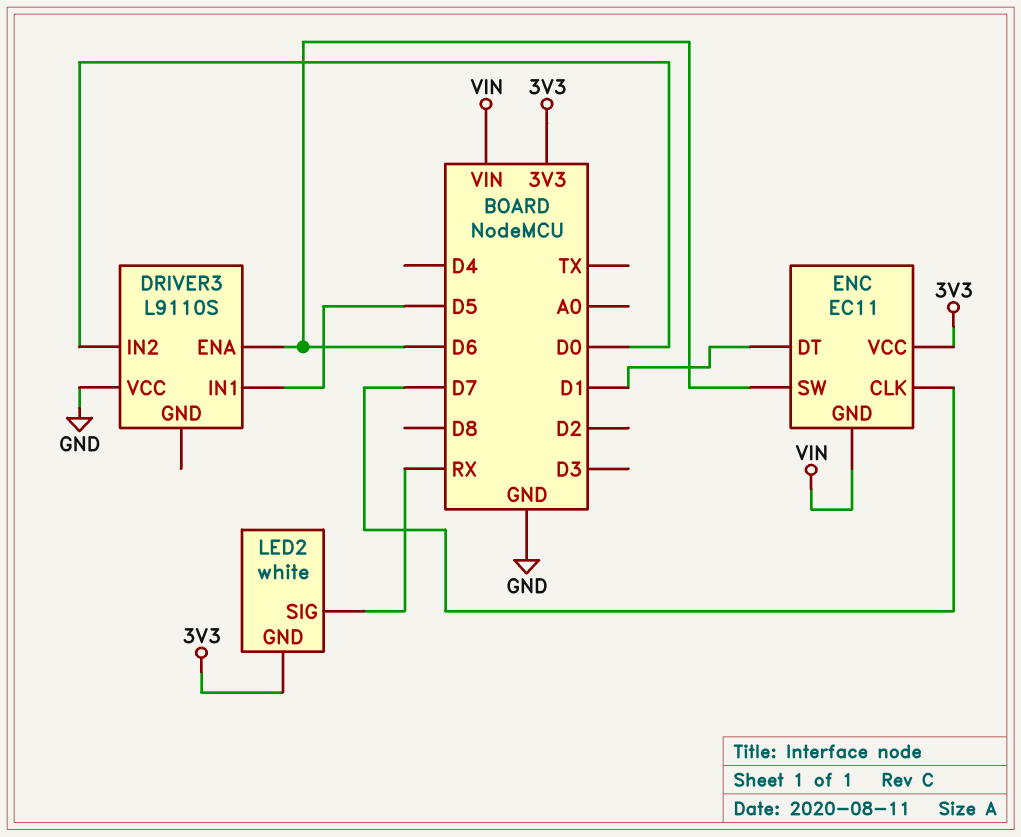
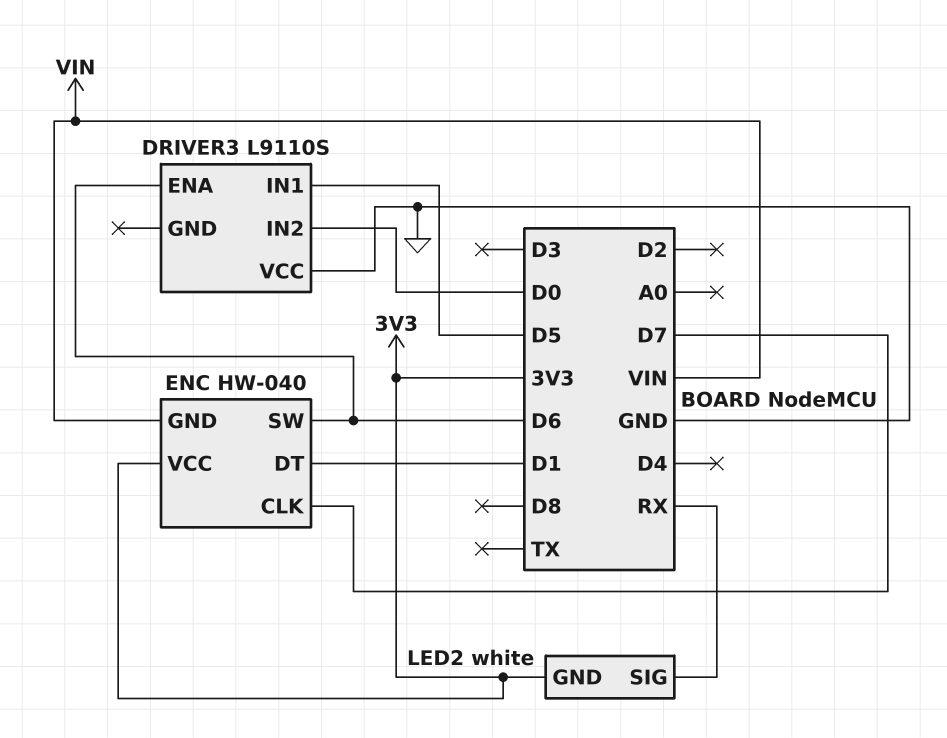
ENC: EC11 -> HW-040

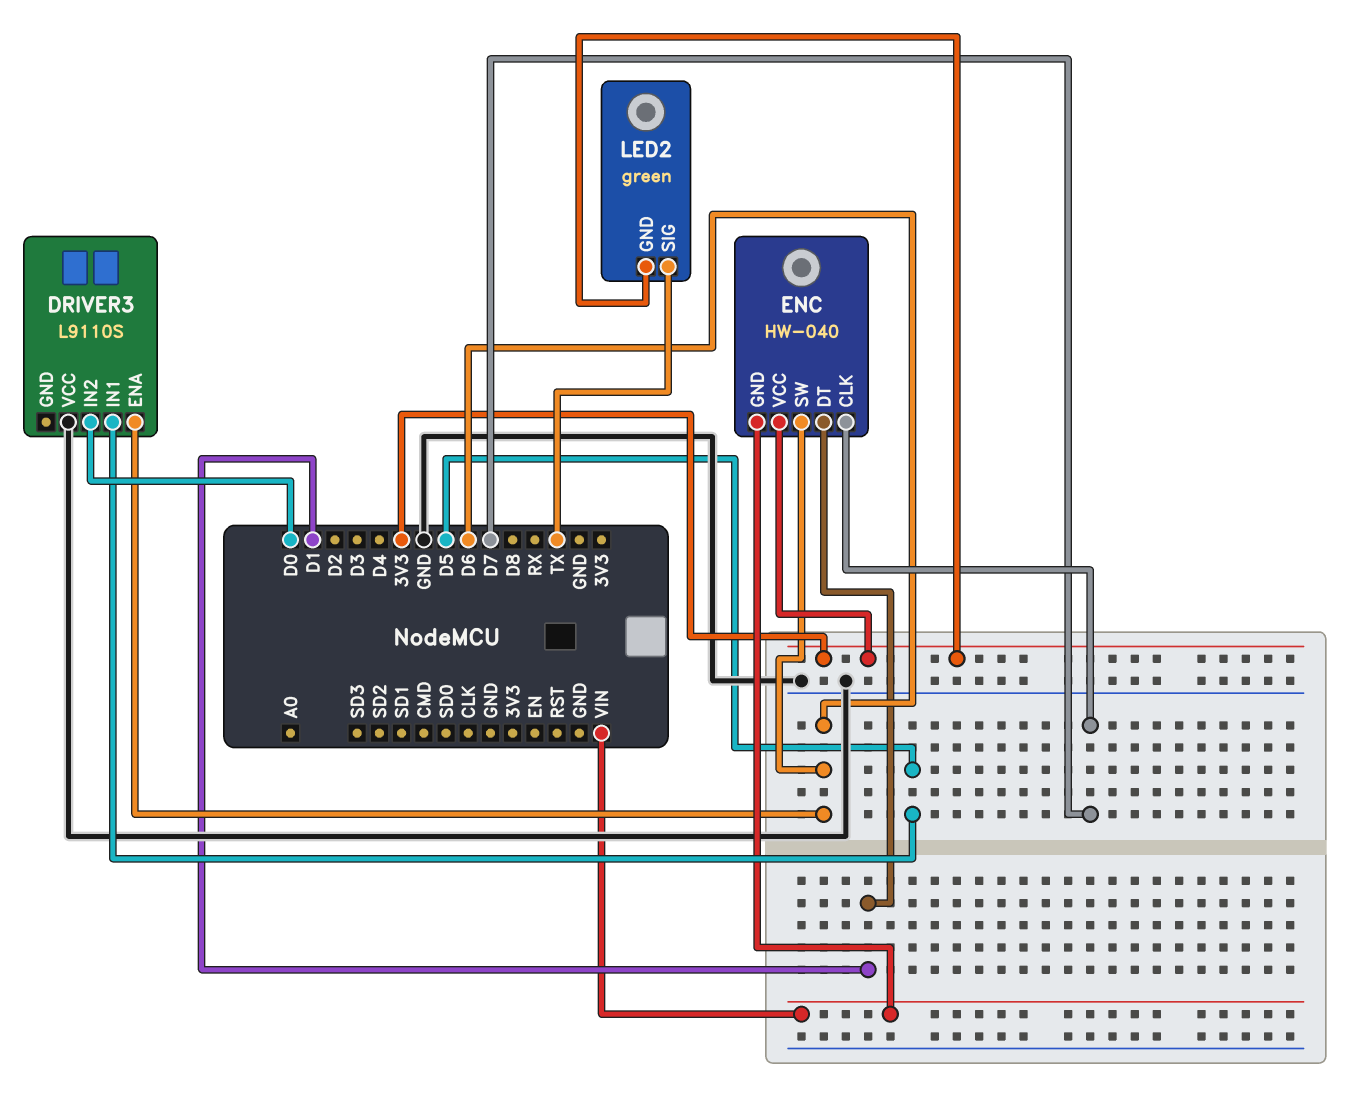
LED2: white -> green
LED2 pin SIG: RX -> TX

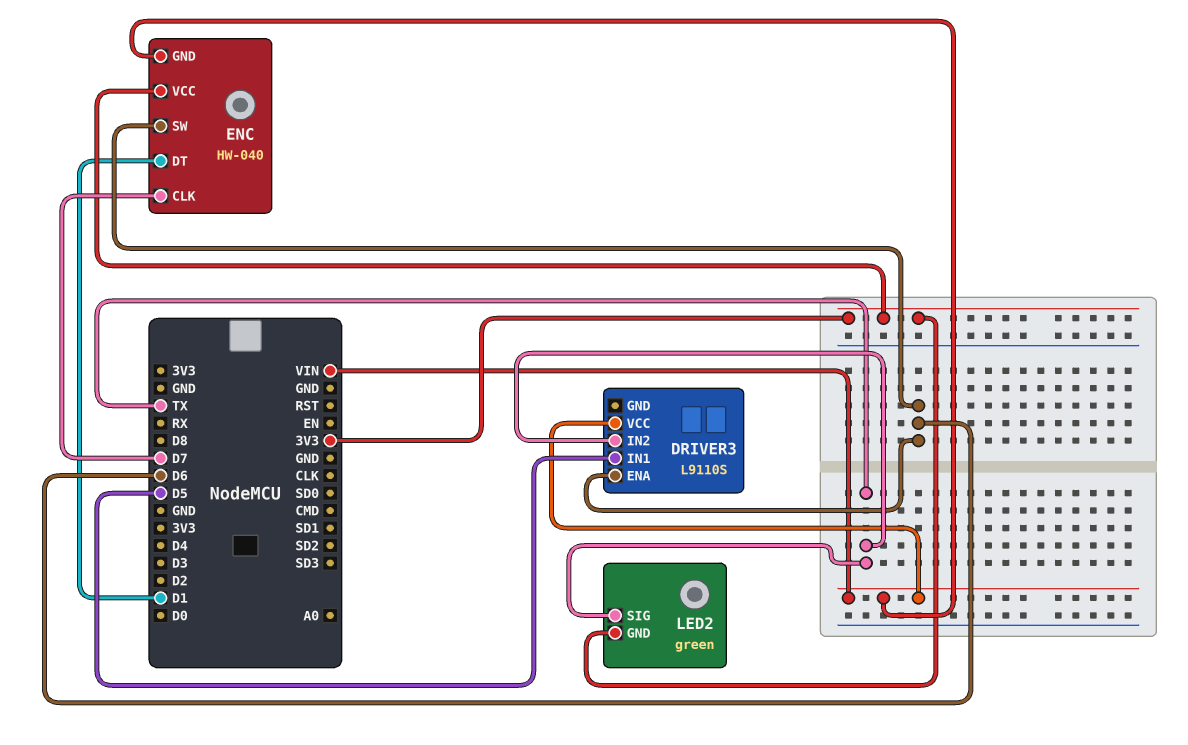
DRIVER3 pin IN2: D0 -> TX
DRIVER3 pin VCC: GND -> VIN

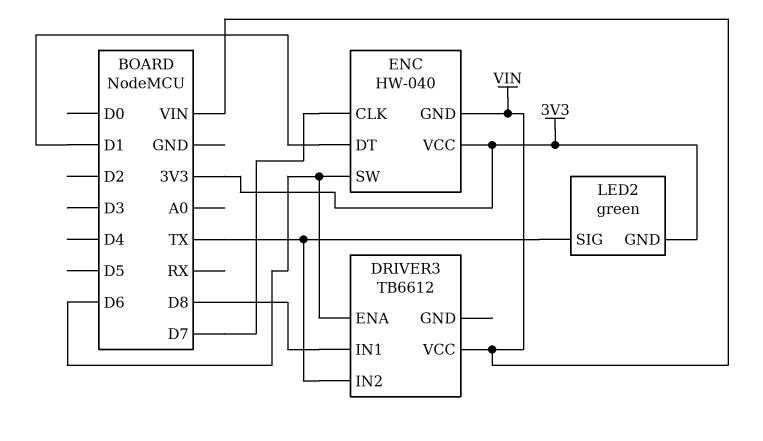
DRIVER3: L9110S -> TB6612
DRIVER3 pin IN1: D5 -> D8

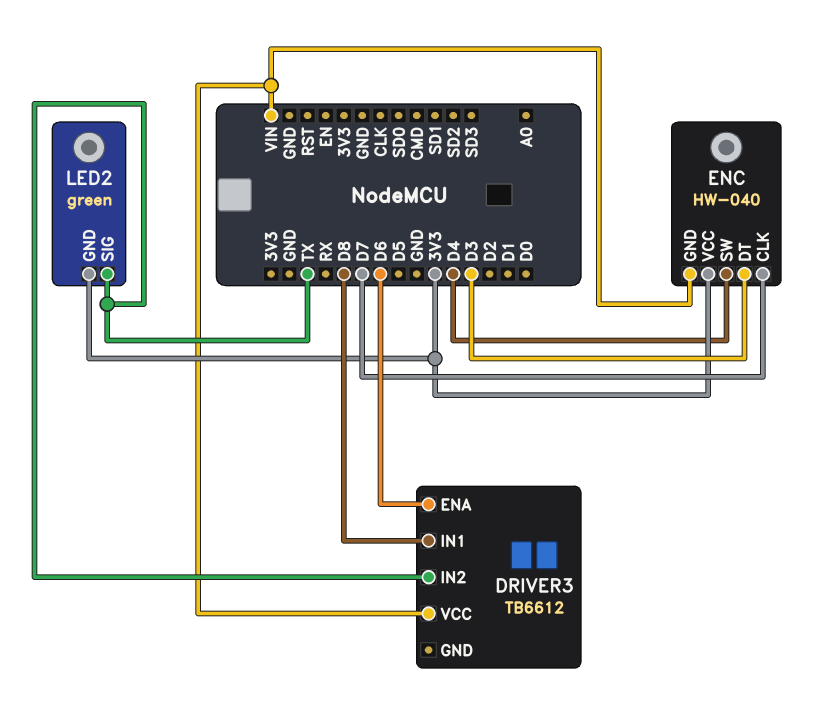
ENC pin DT: D1 -> D3
ENC pin SW: D6 -> D4

